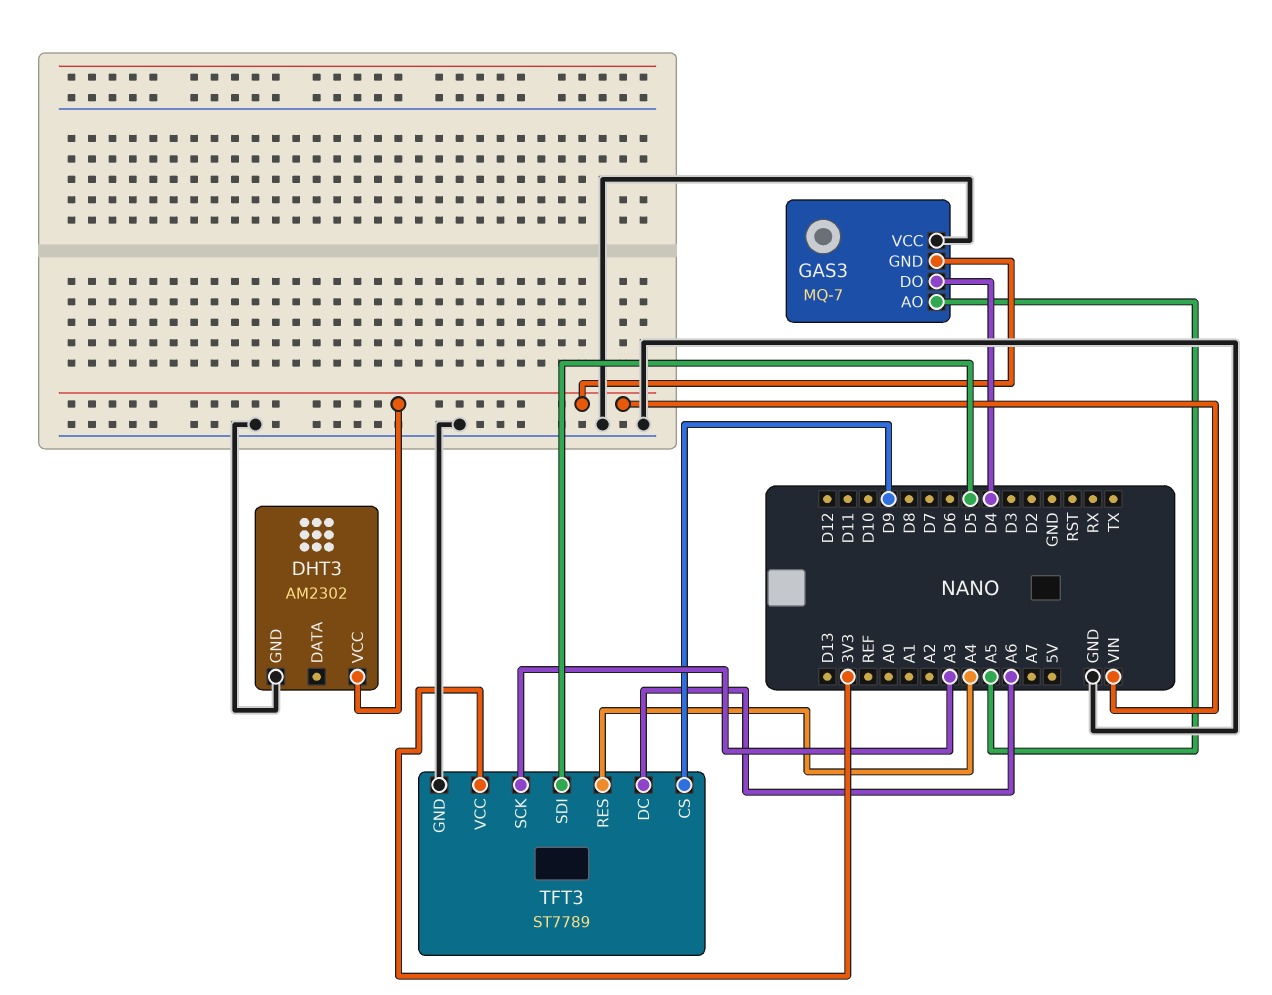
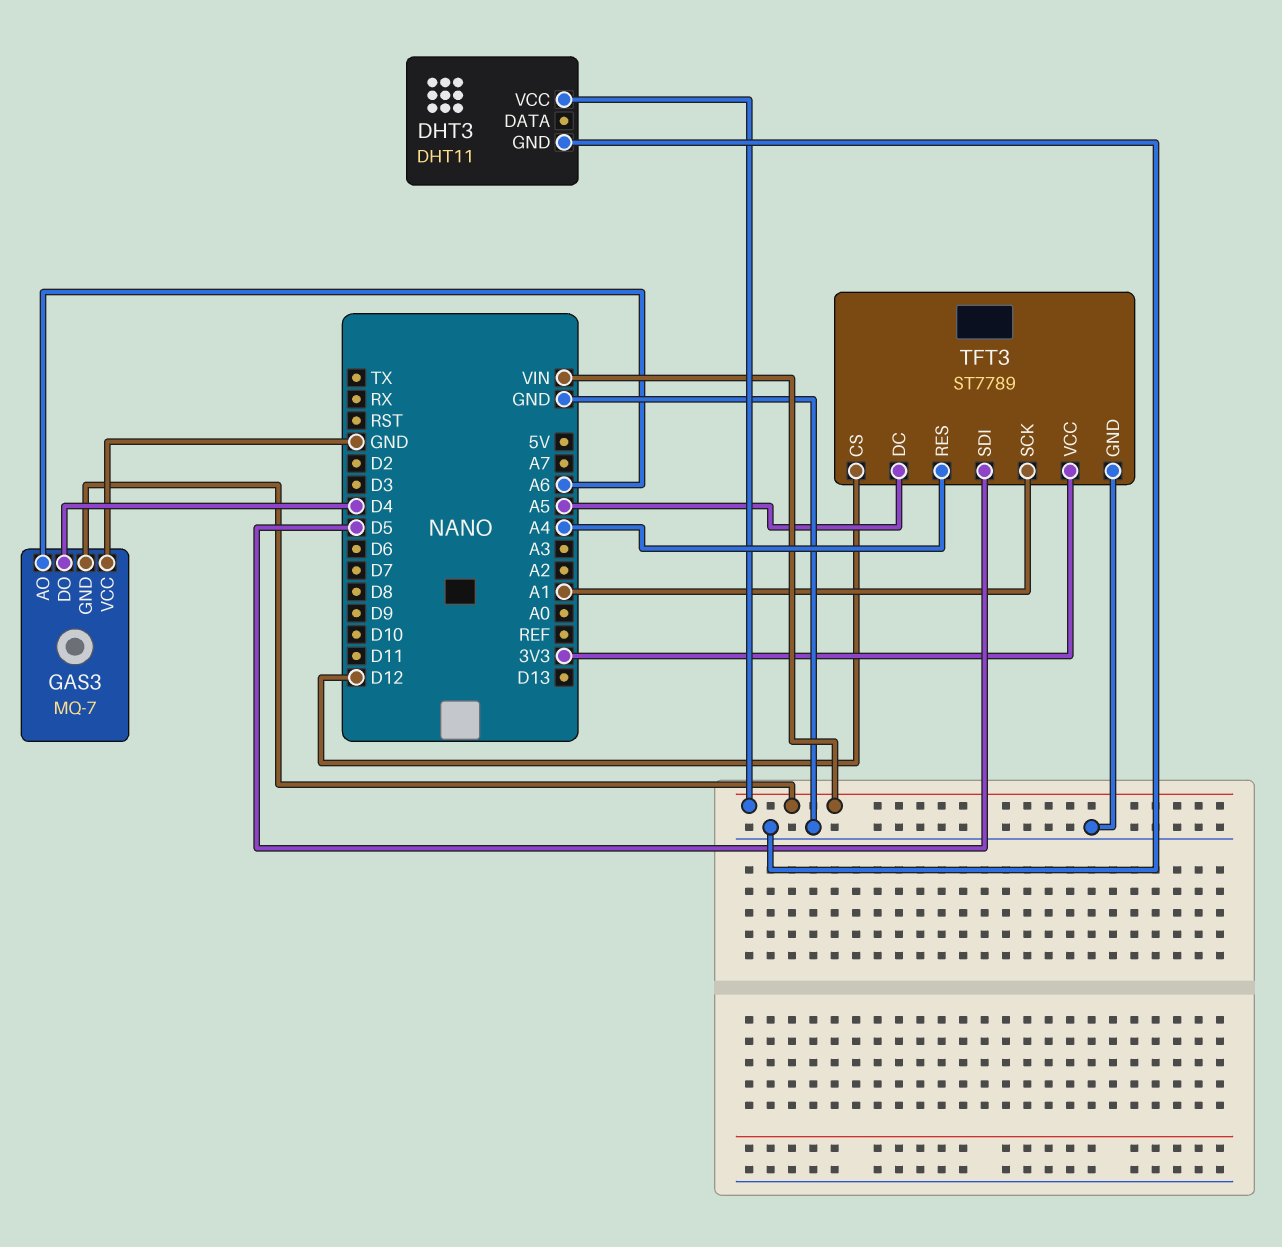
DHT3: AM2302 -> DHT11
GAS3 pin AO: A5 -> A6
TFT3 pin CS: D9 -> D12
TFT3 pin DC: A6 -> A5
TFT3 pin SCK: A3 -> A1

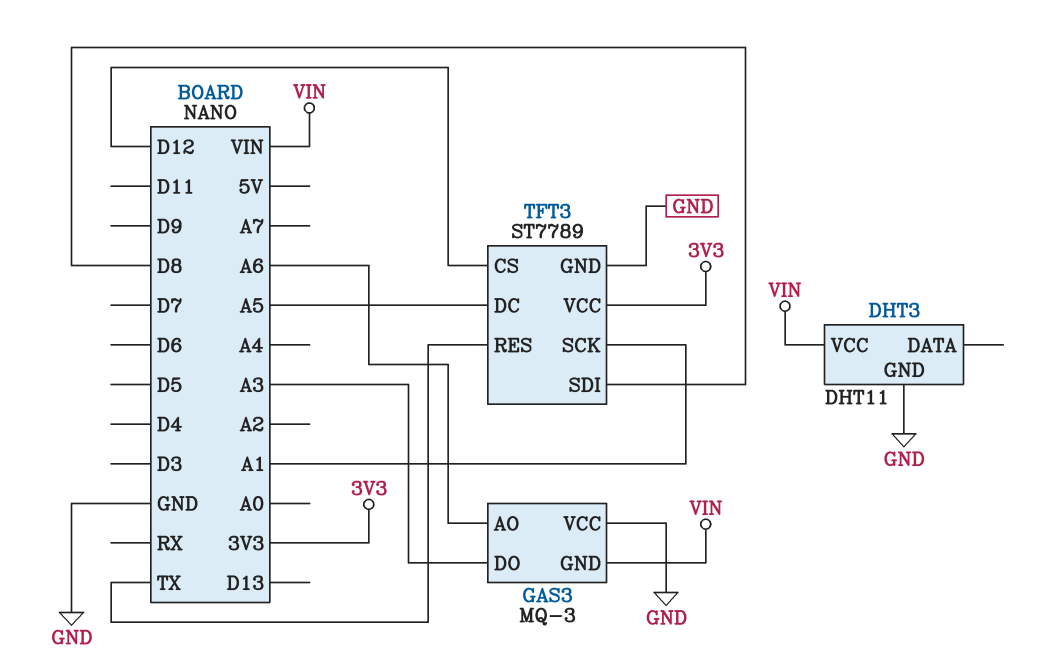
GAS3: MQ-7 -> MQ-3
GAS3 pin DO: D4 -> A3
TFT3 pin RES: A4 -> TX
TFT3 pin SDI: D5 -> D8

